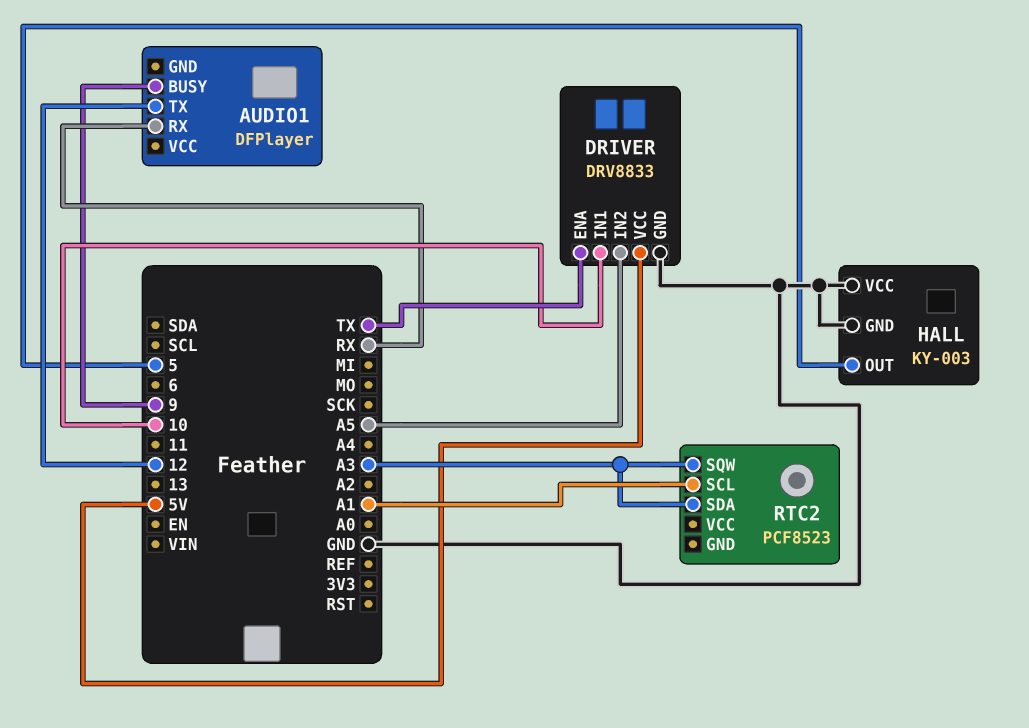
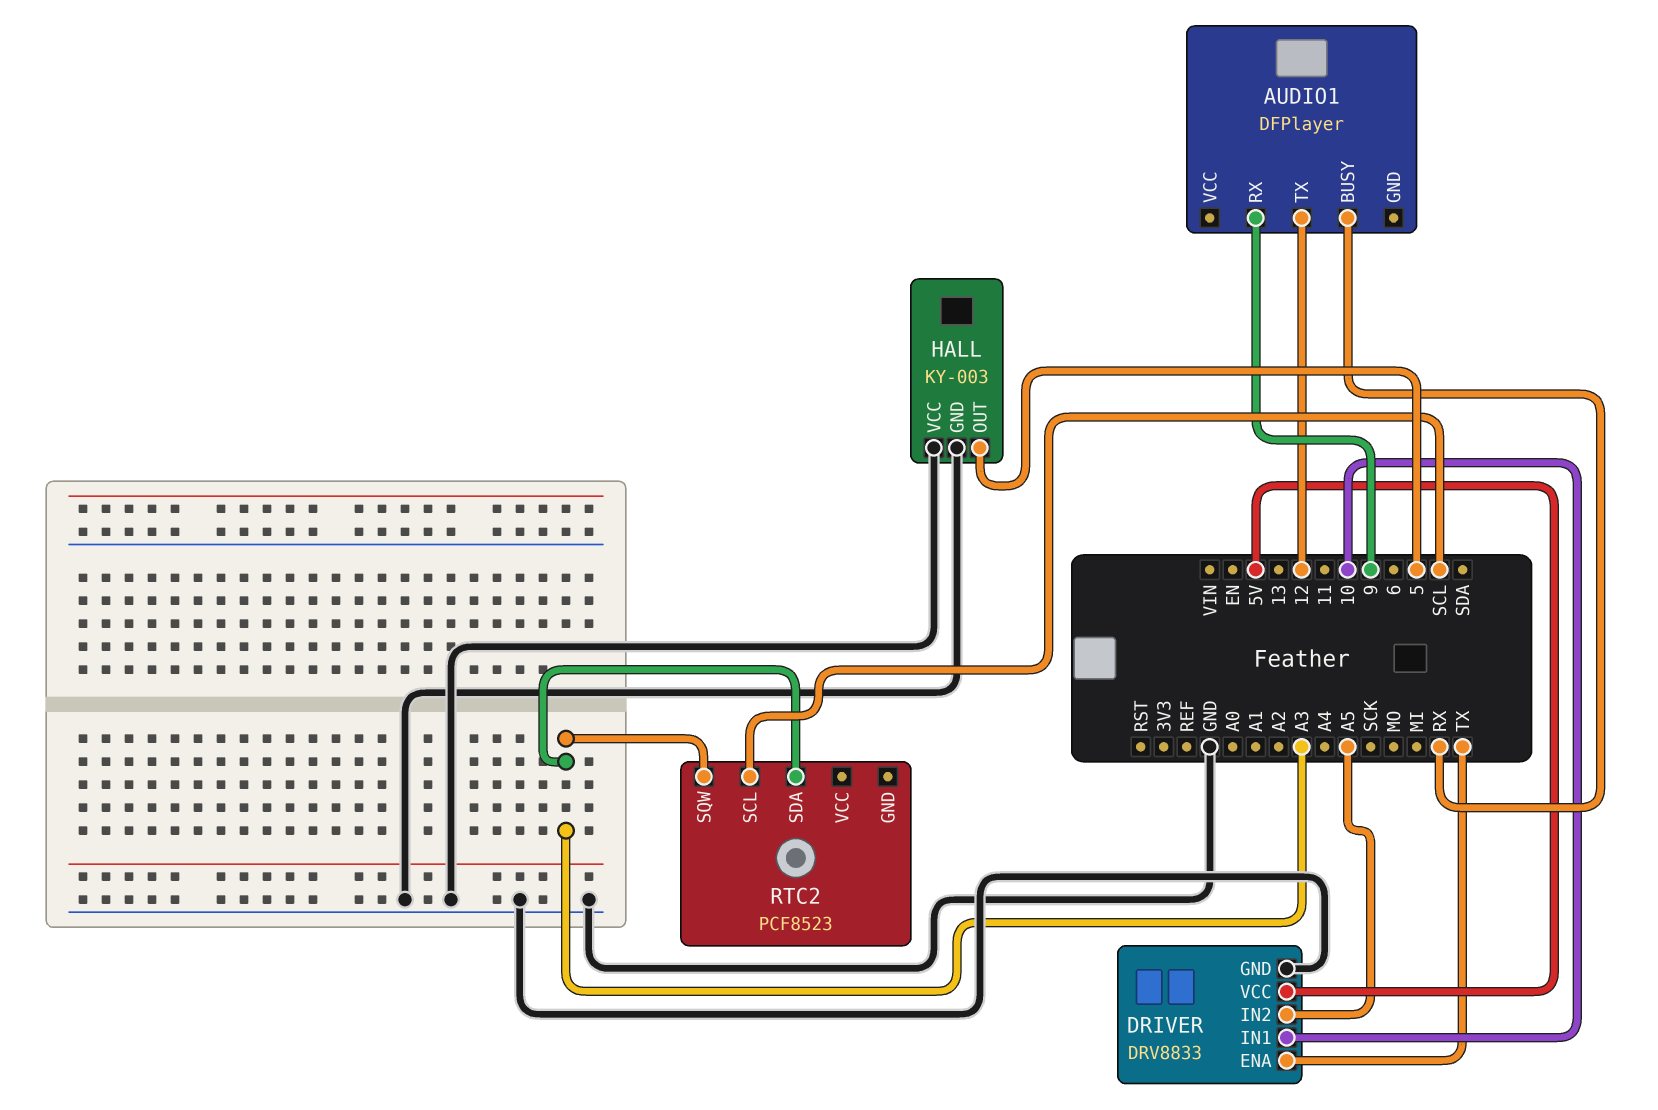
AUDIO1 pin BUSY: 9 -> RX
AUDIO1 pin RX: RX -> 9
RTC2 pin SCL: A1 -> SCL

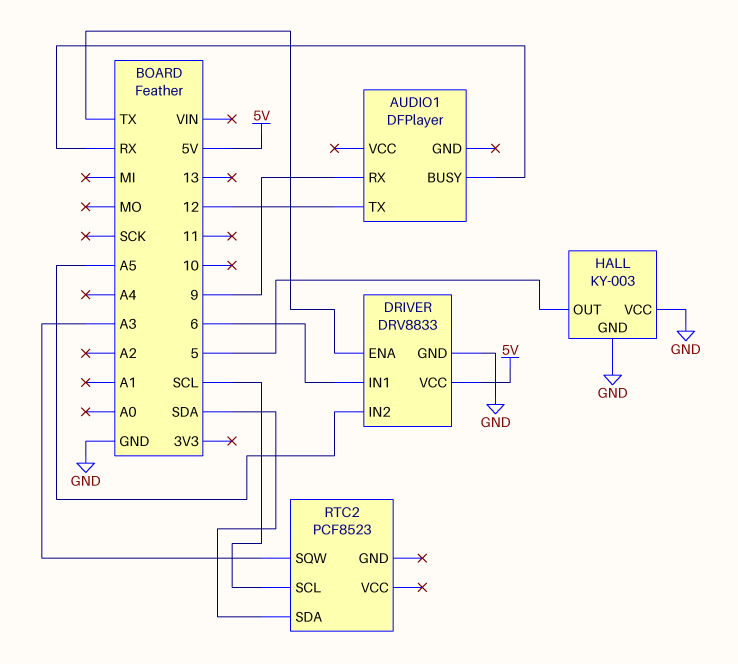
DRIVER pin IN1: 10 -> 6
RTC2 pin SDA: A3 -> SDA

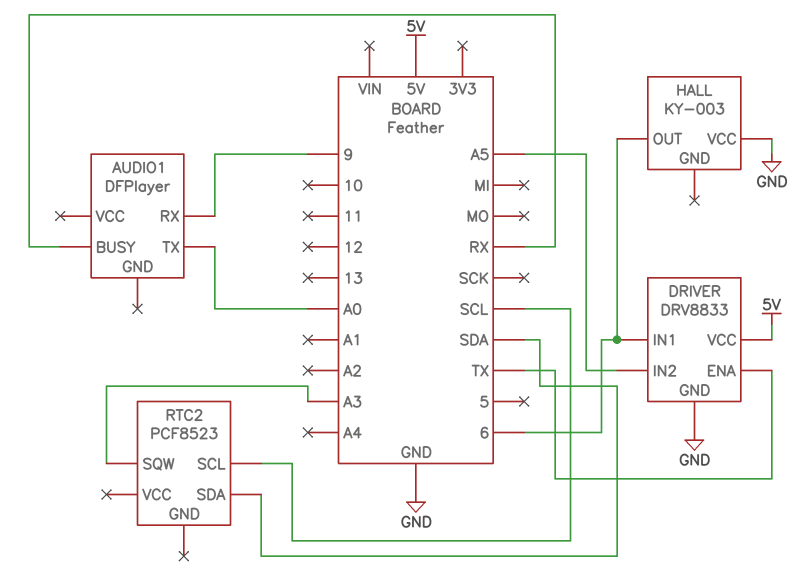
AUDIO1 pin TX: 12 -> A0
HALL pin GND: GND -> none
HALL pin OUT: 5 -> 6

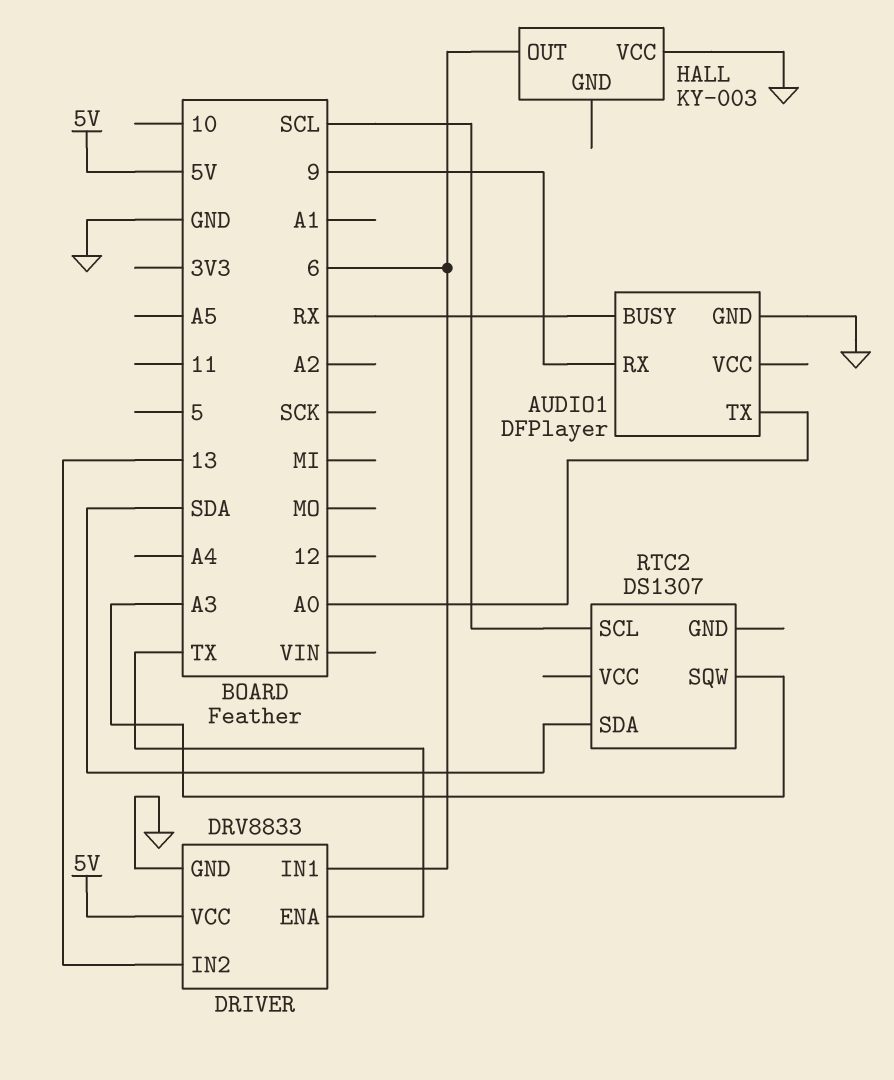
AUDIO1 pin GND: none -> GND
DRIVER pin IN2: A5 -> 13
RTC2: PCF8523 -> DS1307

